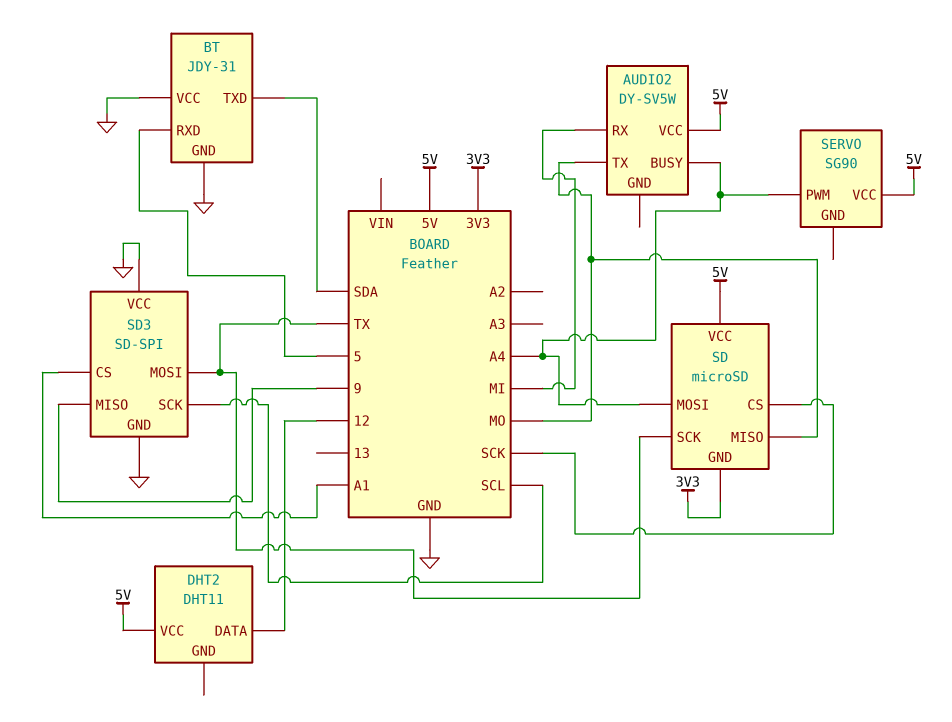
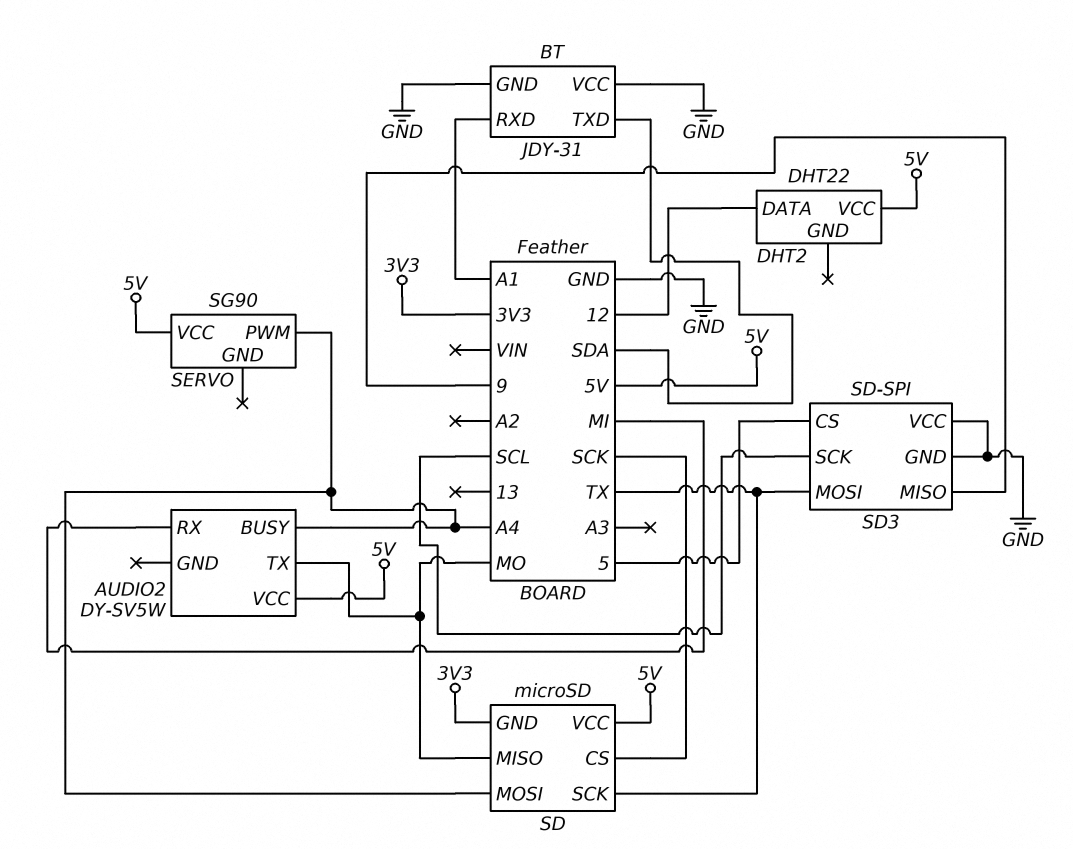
BT pin RXD: 5 -> A1
DHT2: DHT11 -> DHT22
SD3 pin CS: A1 -> 5

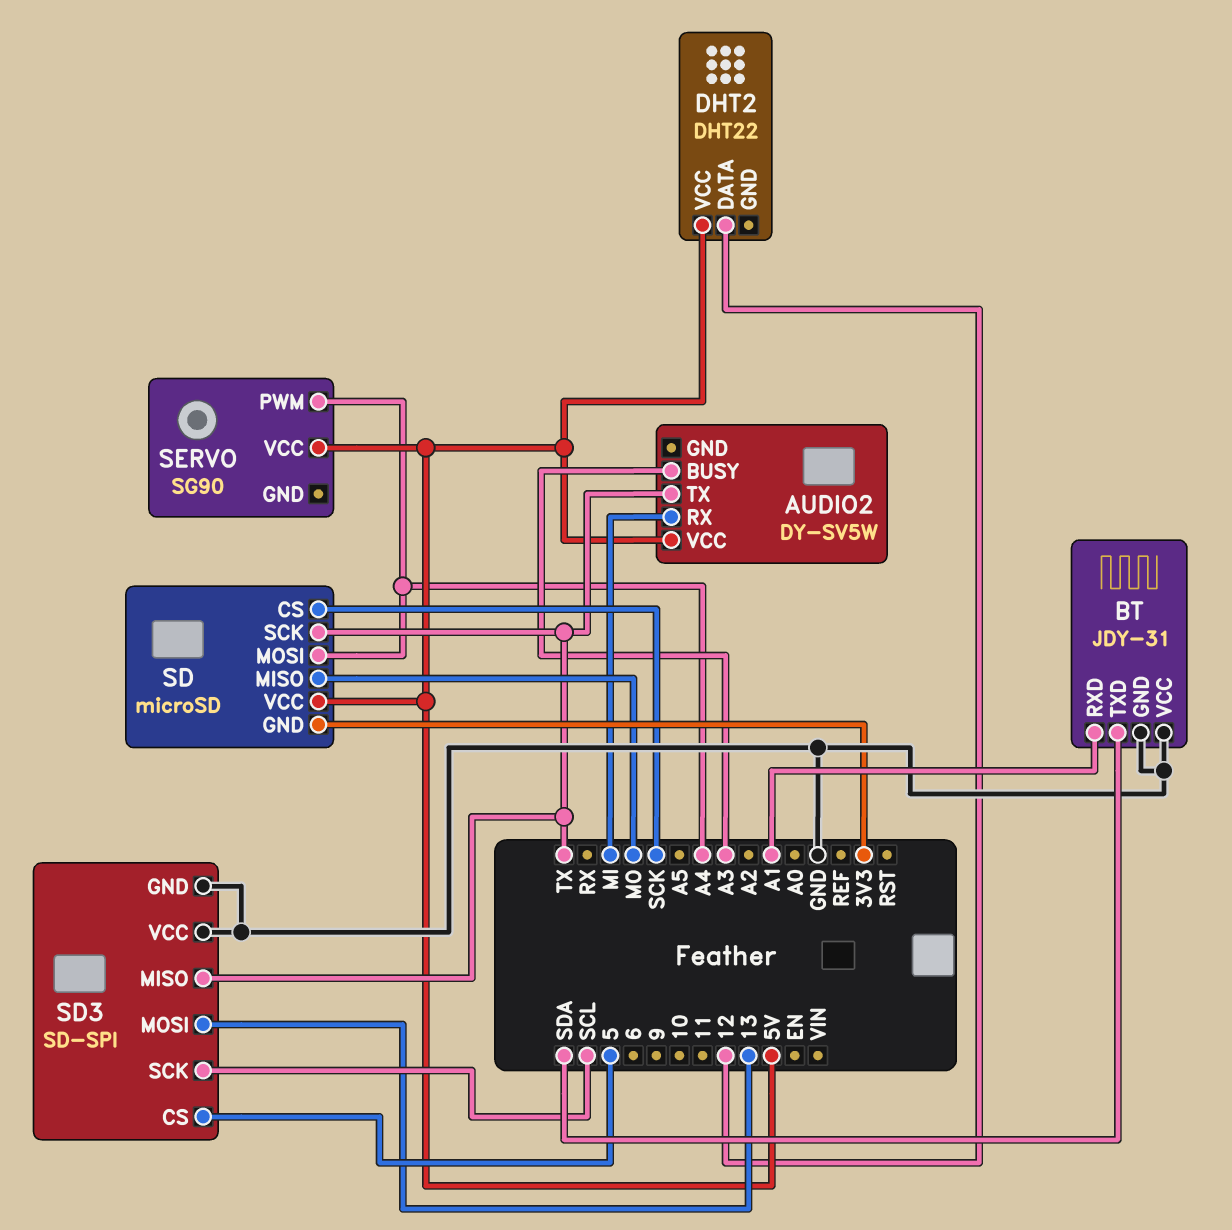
AUDIO2 pin BUSY: A4 -> A3
AUDIO2 pin TX: MO -> TX
SD3 pin MISO: 9 -> TX
SD3 pin MOSI: TX -> 13

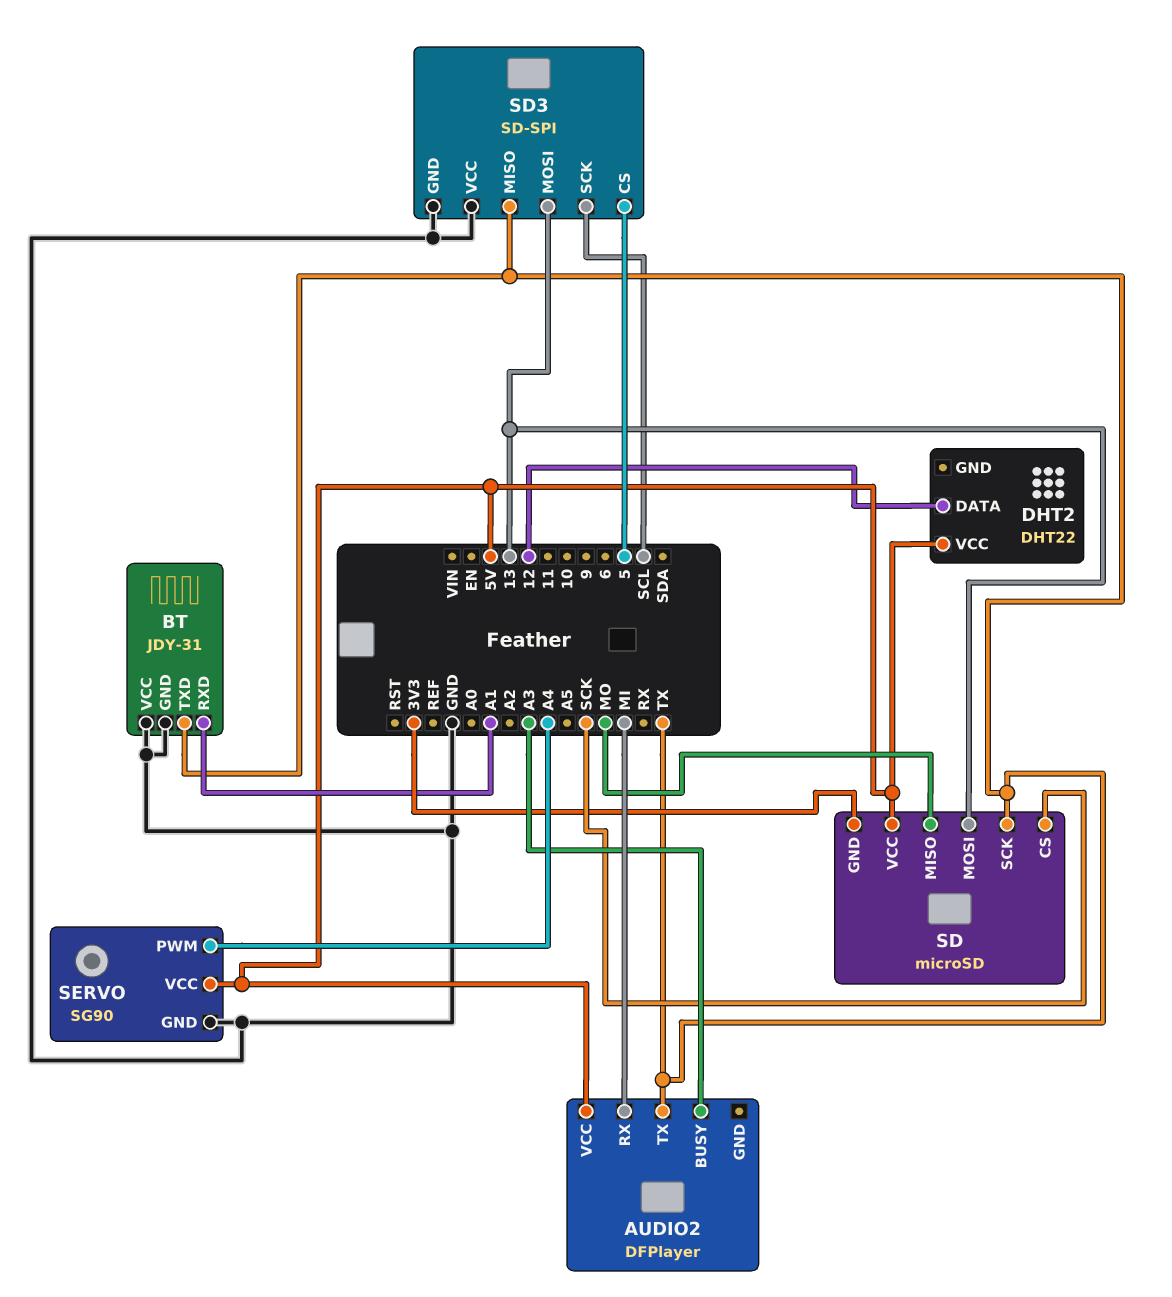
AUDIO2: DY-SV5W -> DFPlayer
BT pin TXD: SDA -> TX
SD pin MOSI: A4 -> 13
SERVO pin GND: none -> GND

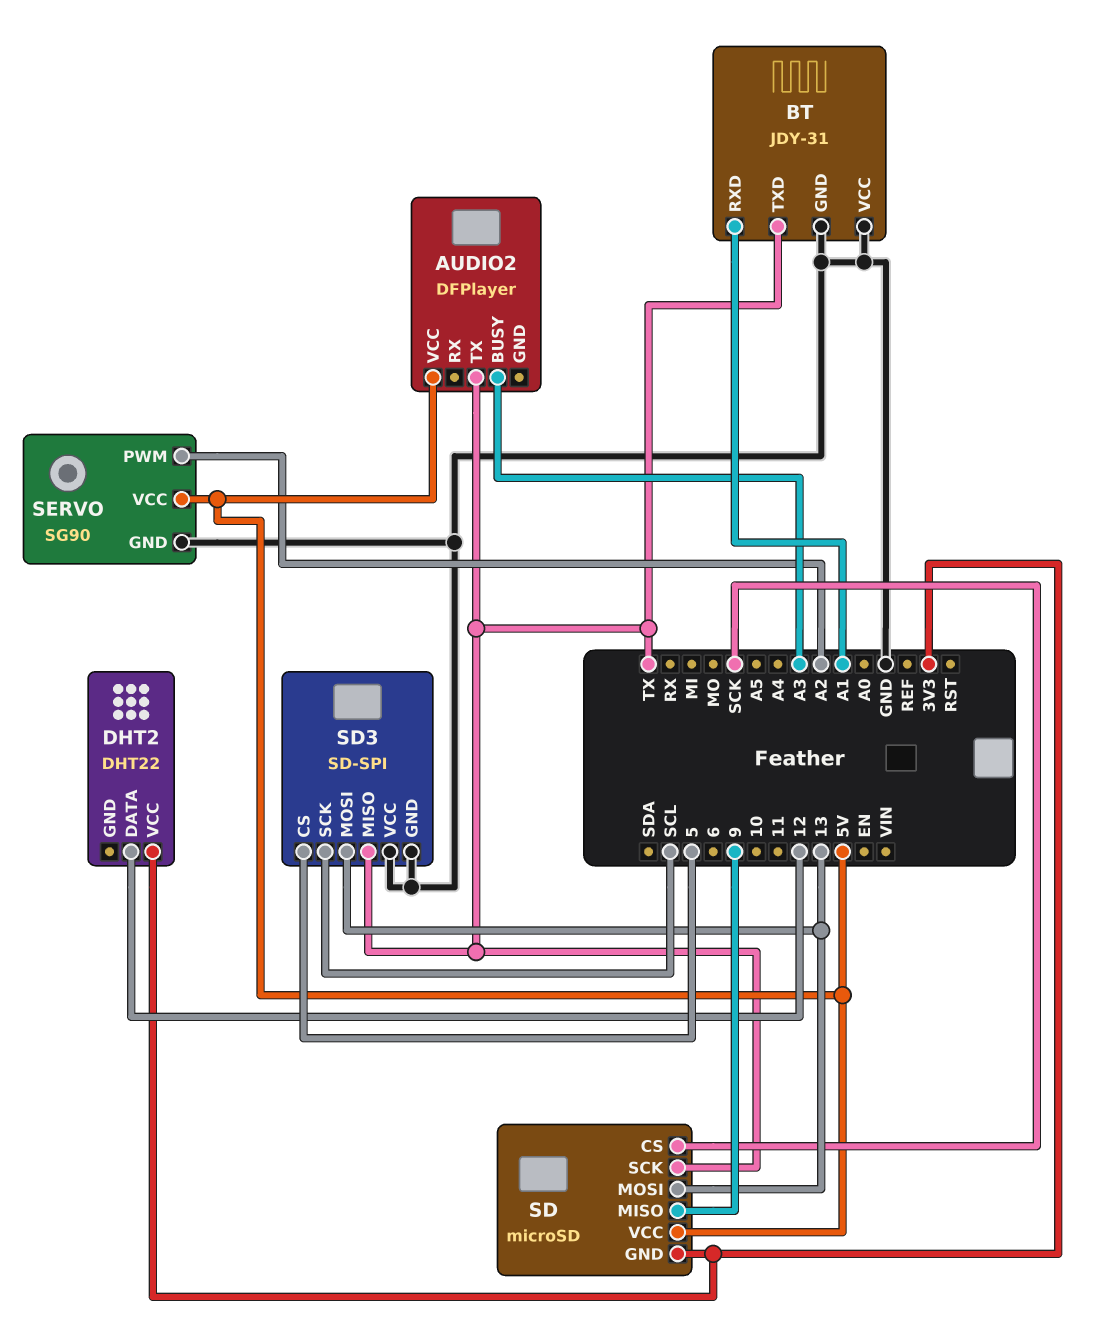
AUDIO2 pin RX: MI -> none
DHT2 pin VCC: 5V -> 3V3
SD pin MISO: MO -> 9
SERVO pin PWM: A4 -> A2

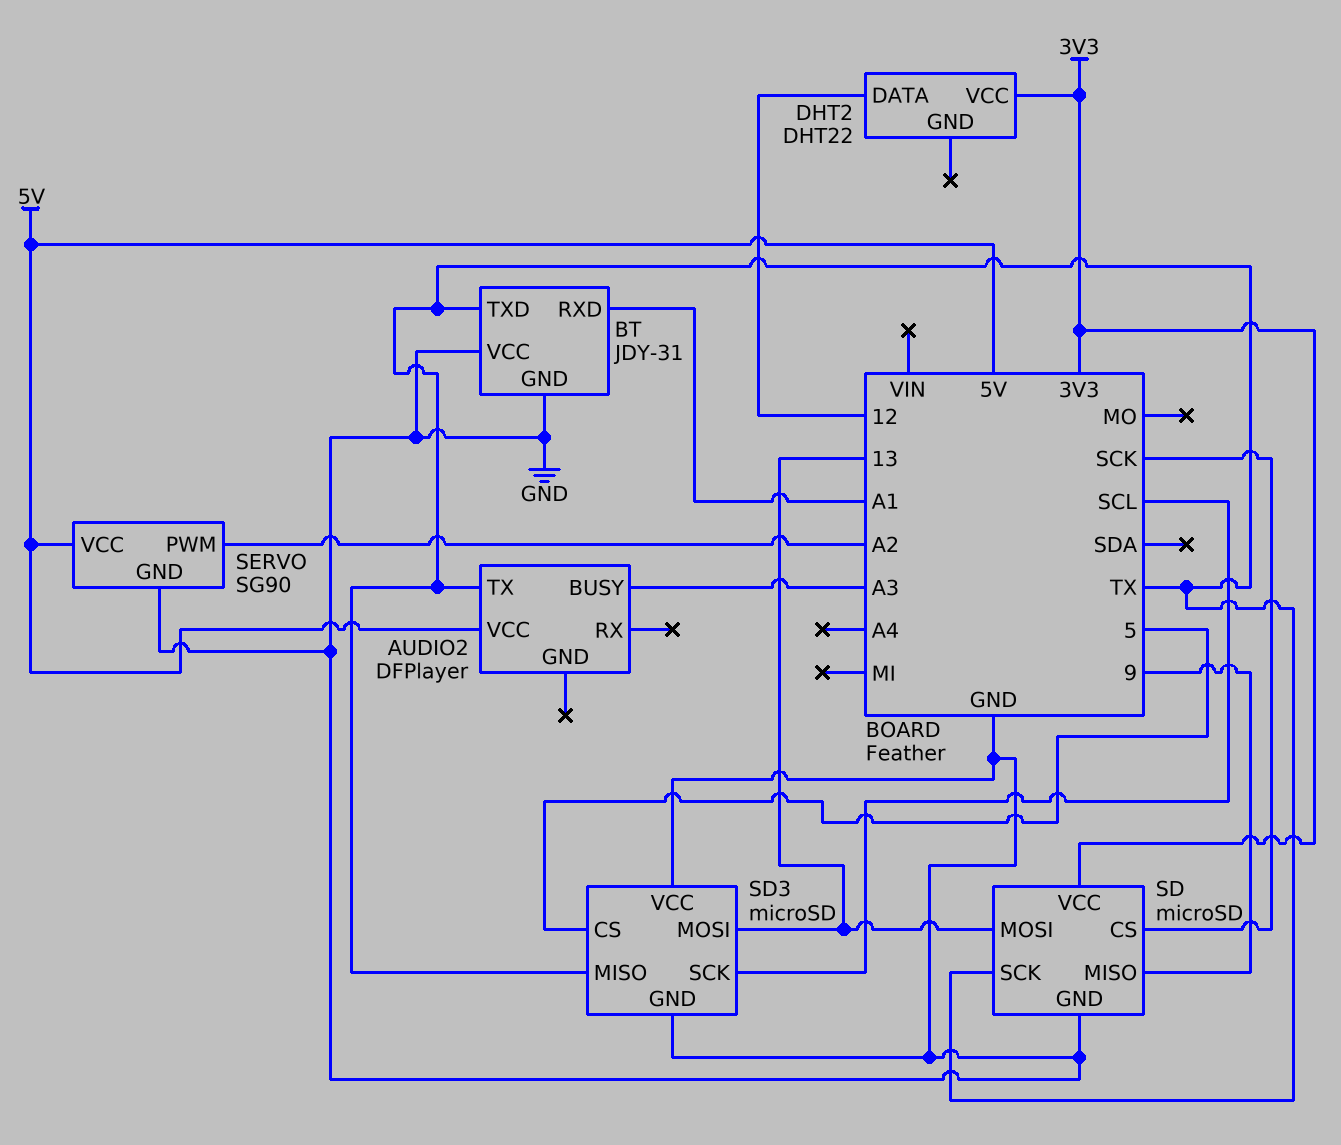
SD pin GND: 3V3 -> GND
SD pin VCC: 5V -> 3V3
SD3: SD-SPI -> microSD

